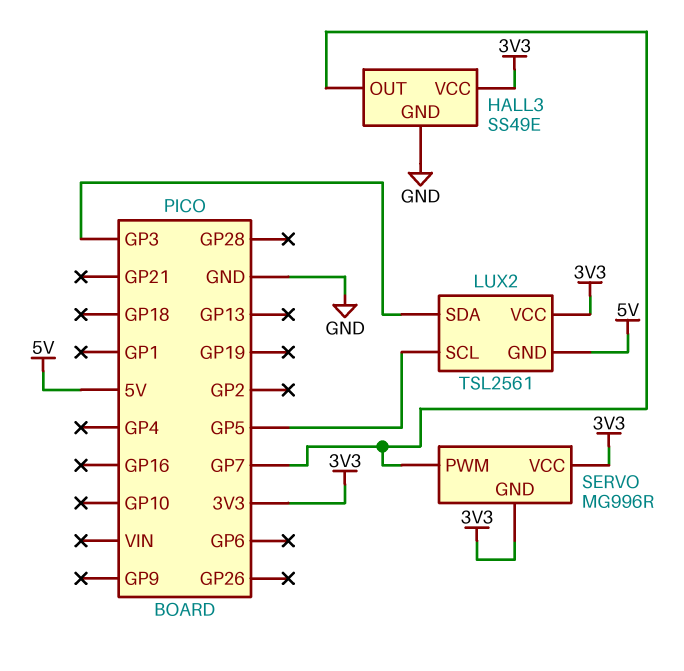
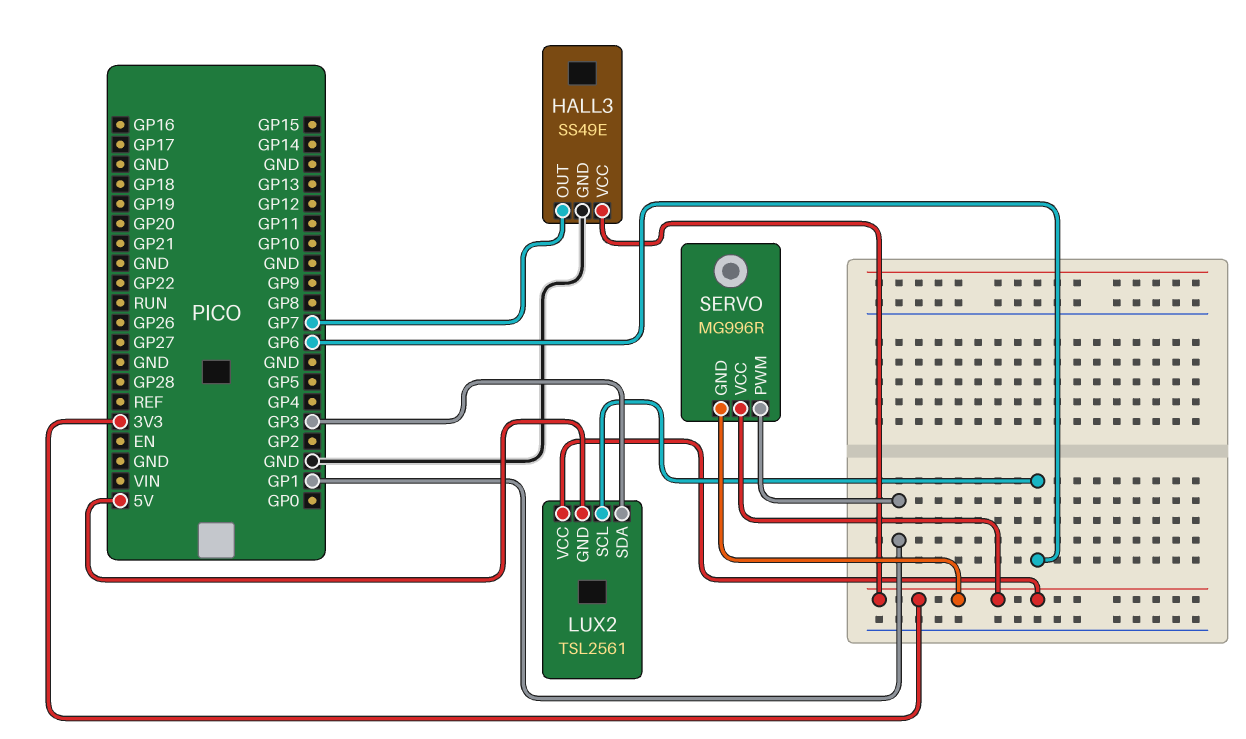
LUX2 pin SCL: GP5 -> GP6
SERVO pin PWM: GP7 -> GP1

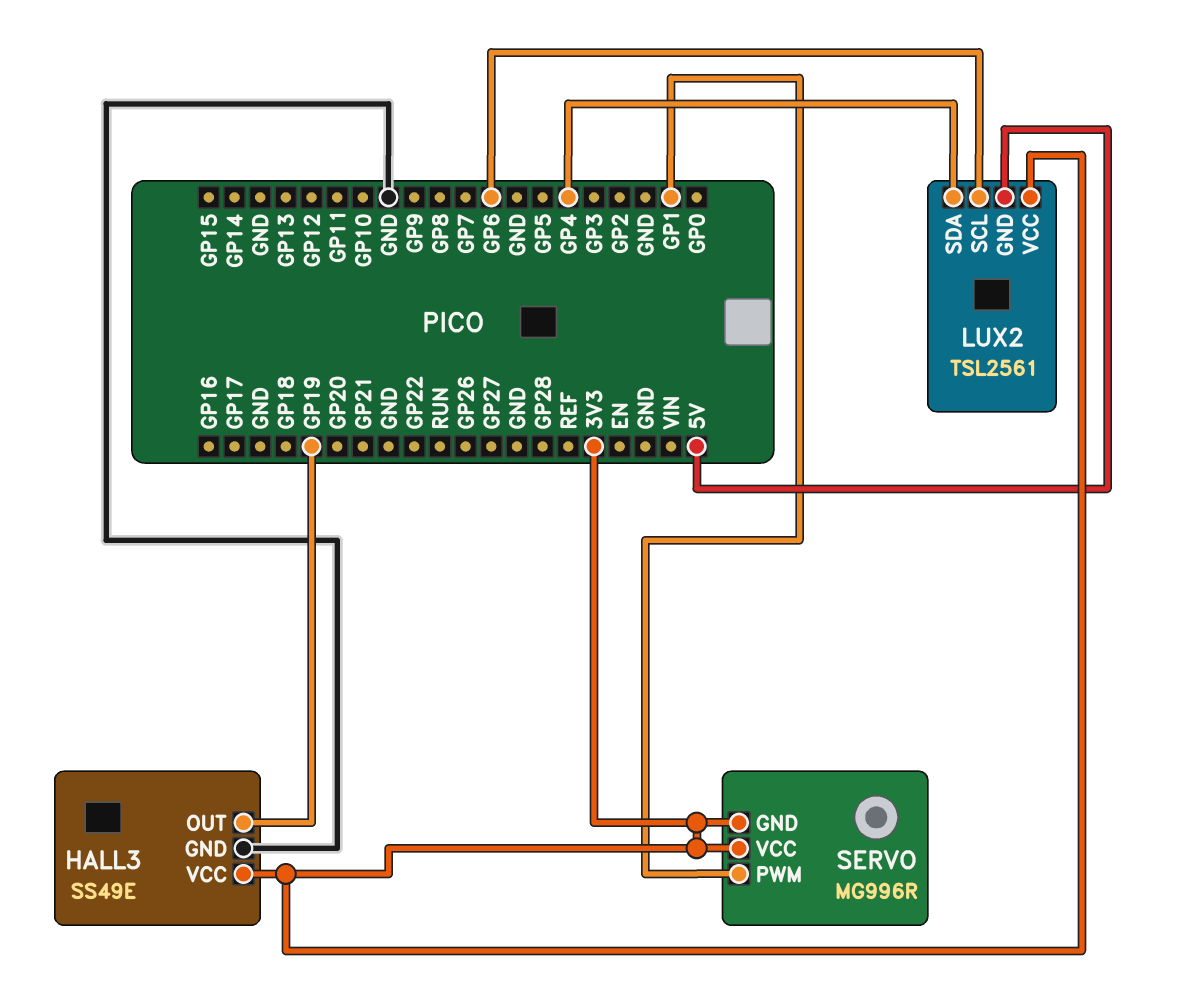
HALL3 pin OUT: GP7 -> GP19
LUX2 pin SDA: GP3 -> GP4

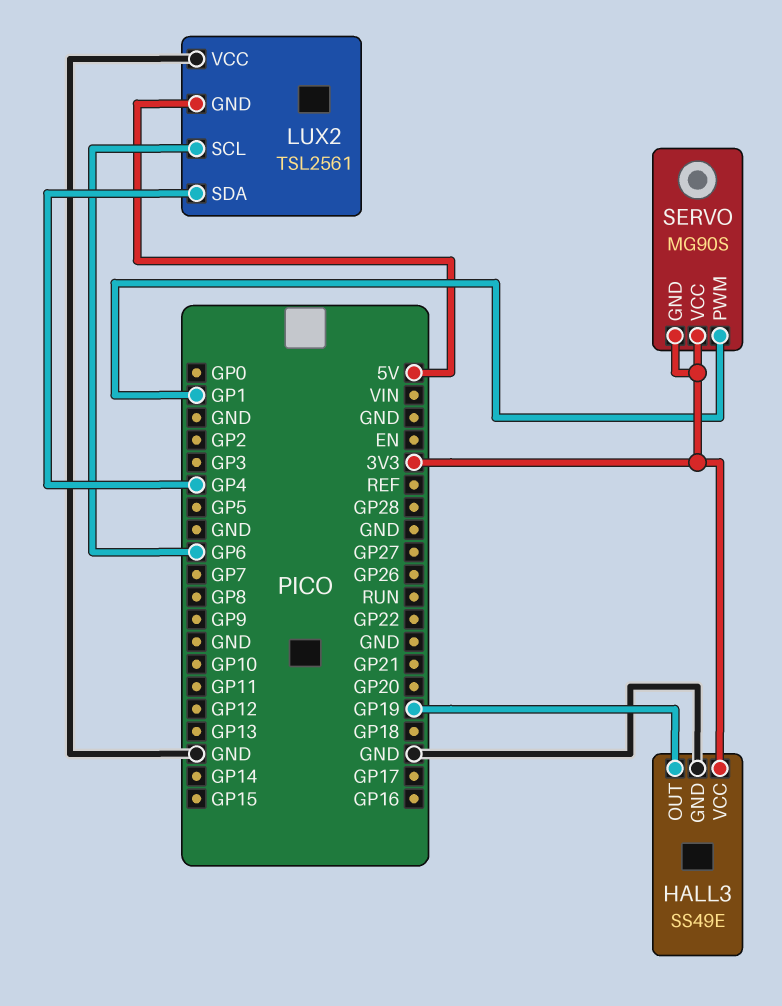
LUX2 pin VCC: 3V3 -> GND
SERVO: MG996R -> MG90S

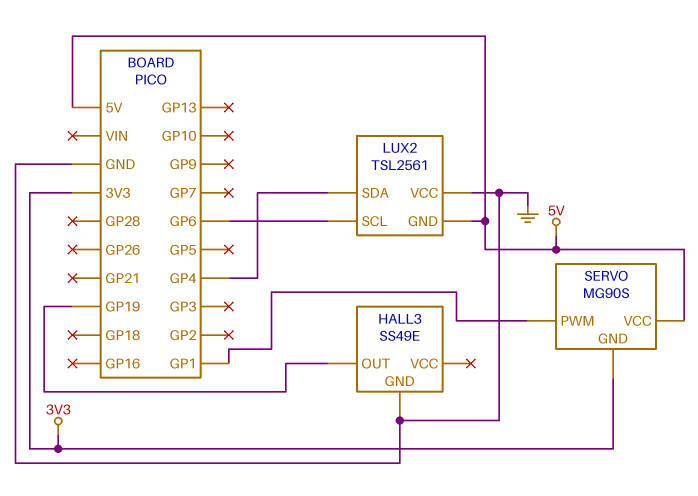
HALL3 pin VCC: 3V3 -> none
SERVO pin VCC: 3V3 -> 5V

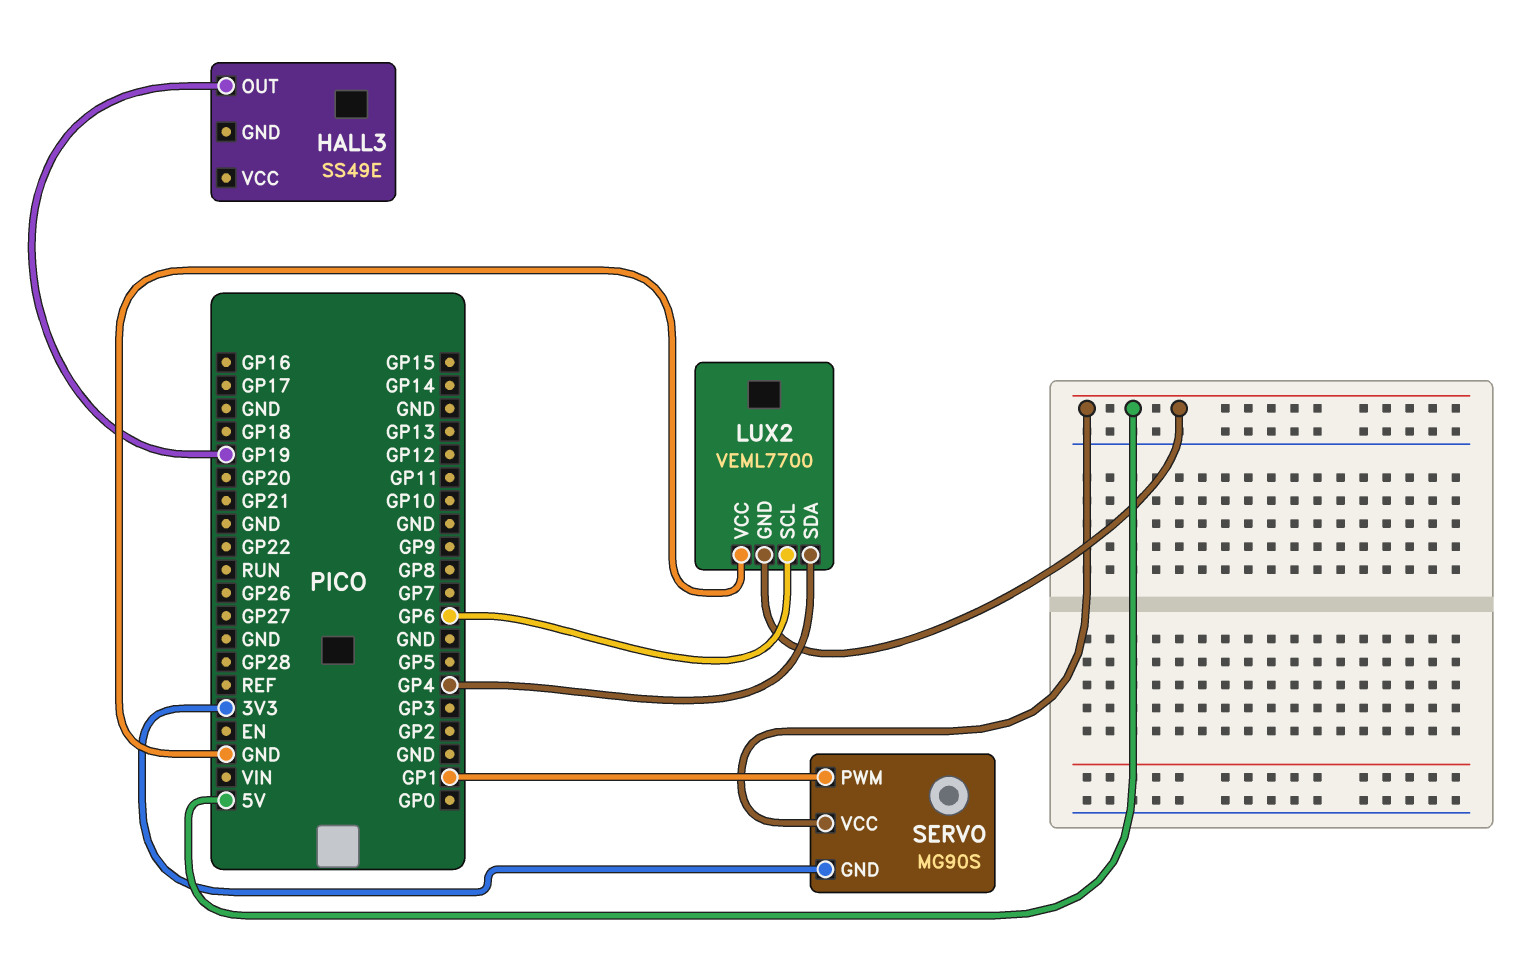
HALL3 pin GND: GND -> none
LUX2: TSL2561 -> VEML7700

